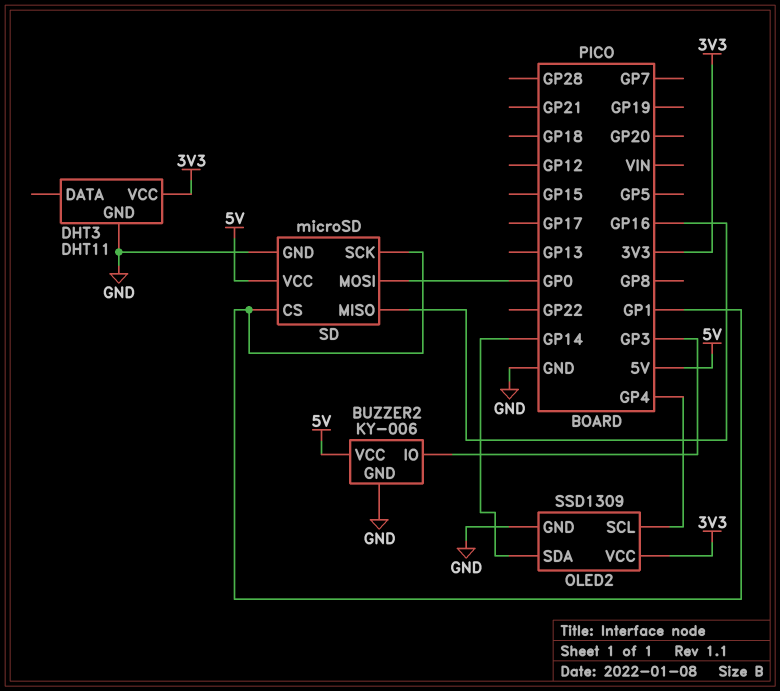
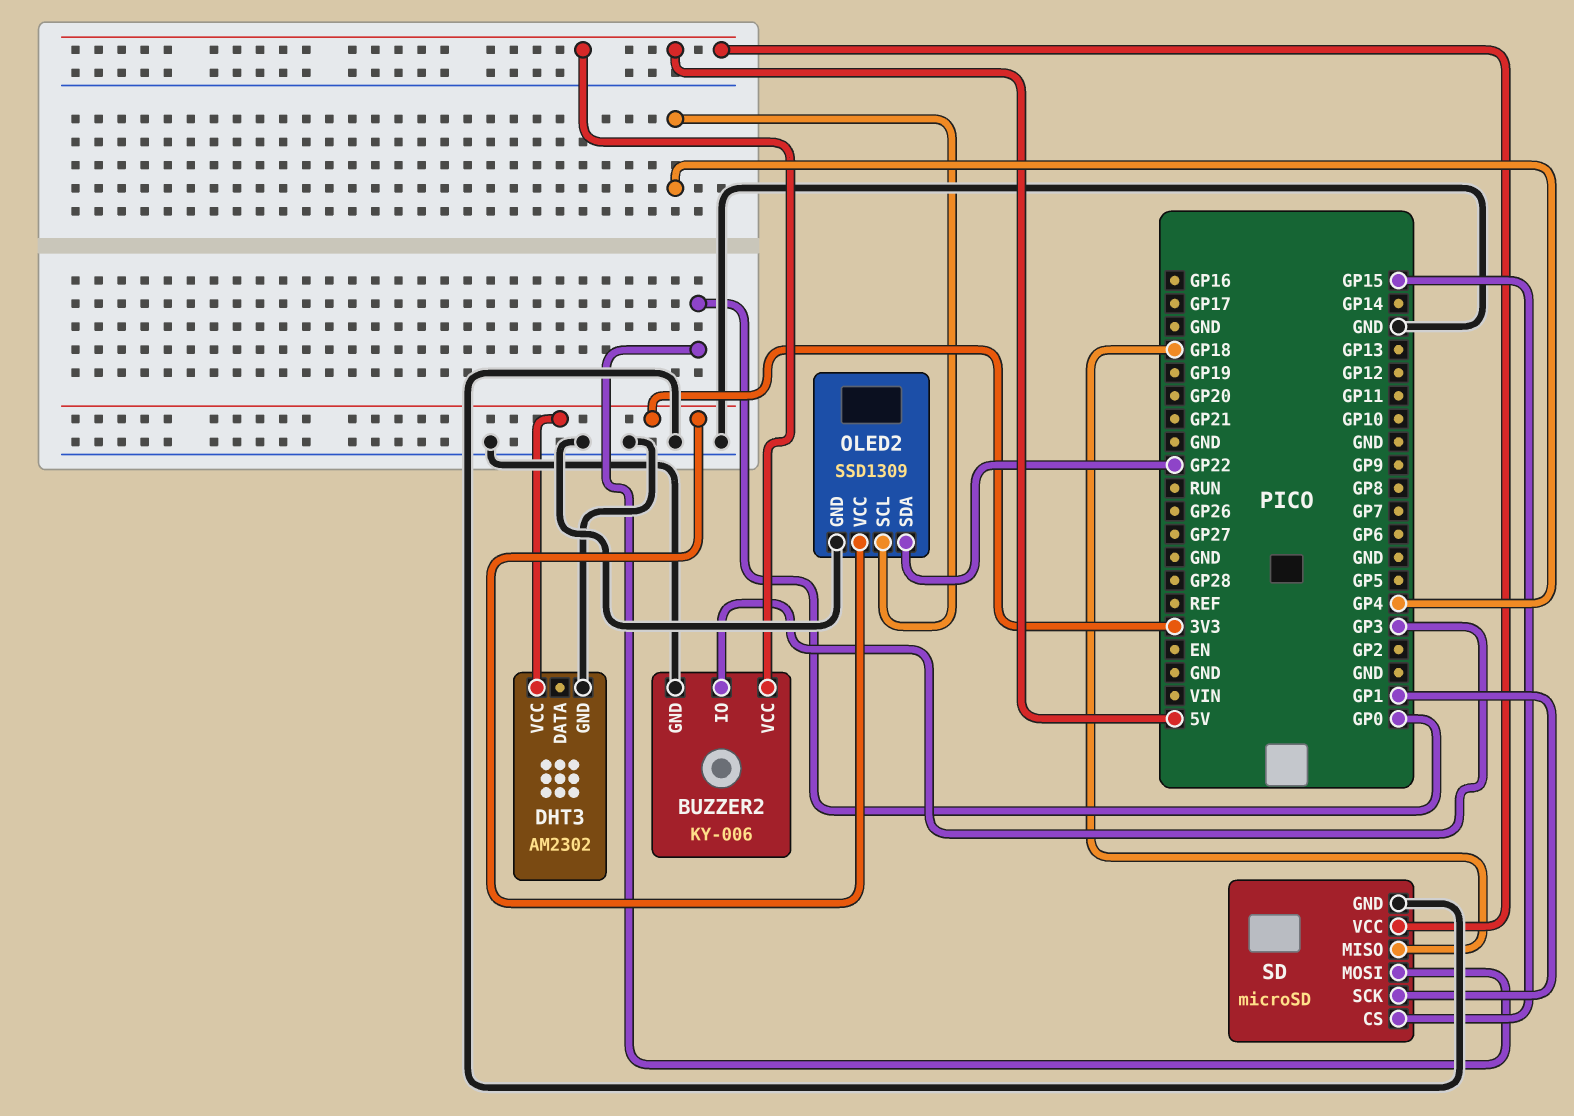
DHT3: DHT11 -> AM2302
OLED2 pin SDA: GP14 -> GP22
SD pin CS: GP1 -> GP15
SD pin MISO: GP16 -> GP18

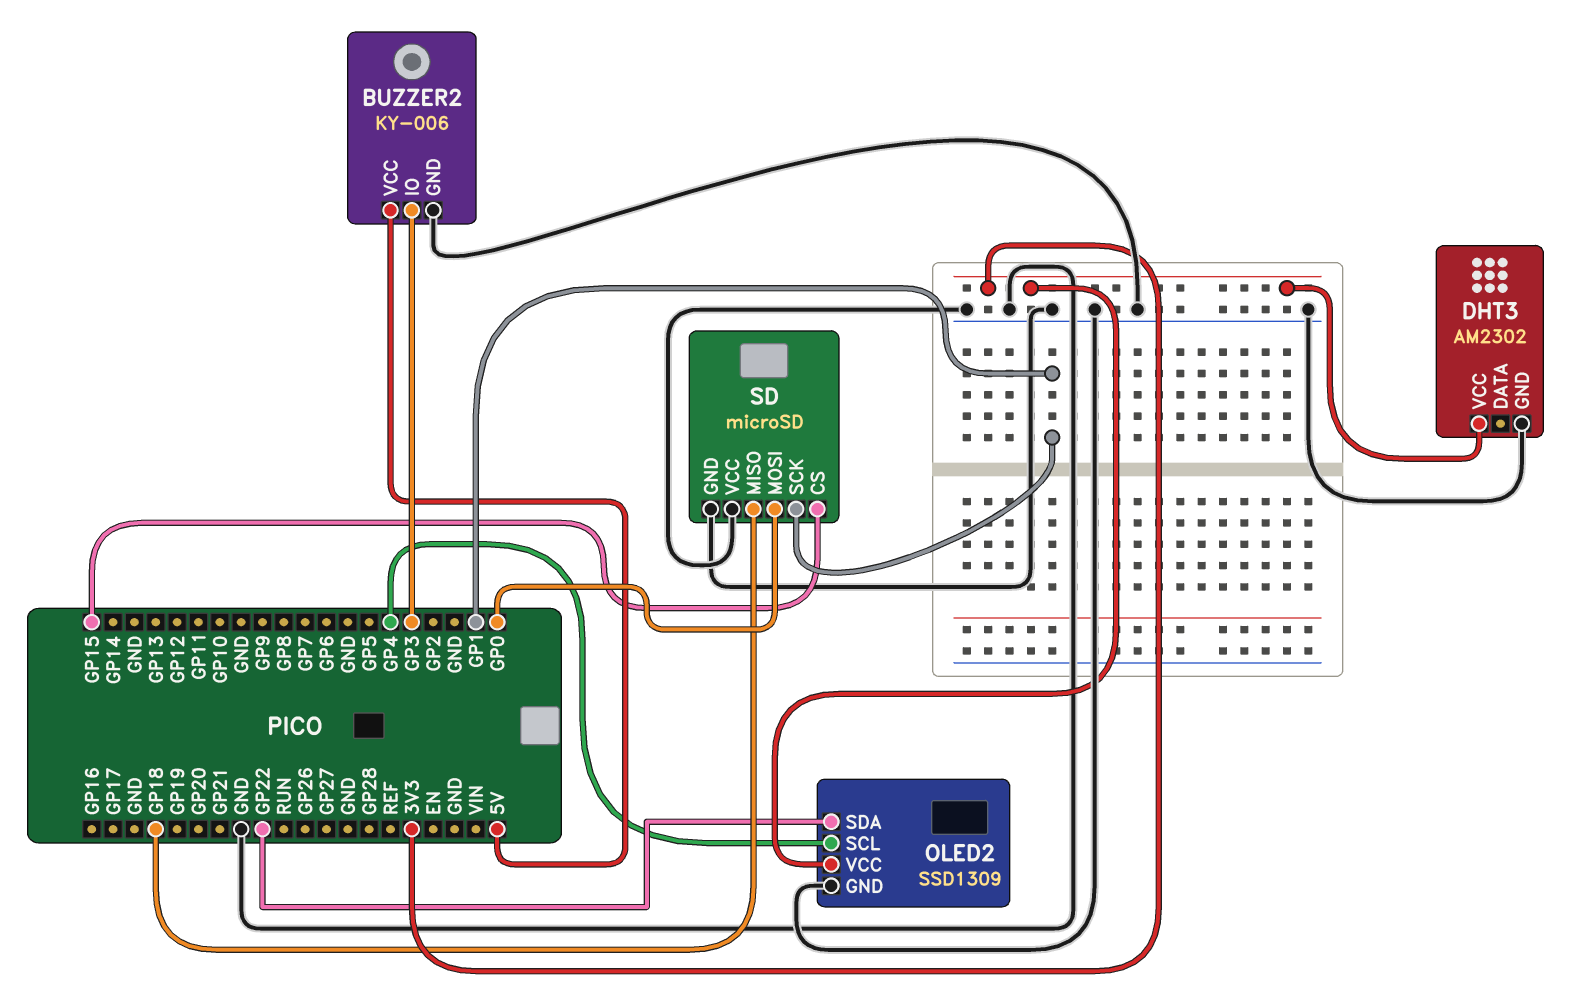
SD pin VCC: 5V -> GND

